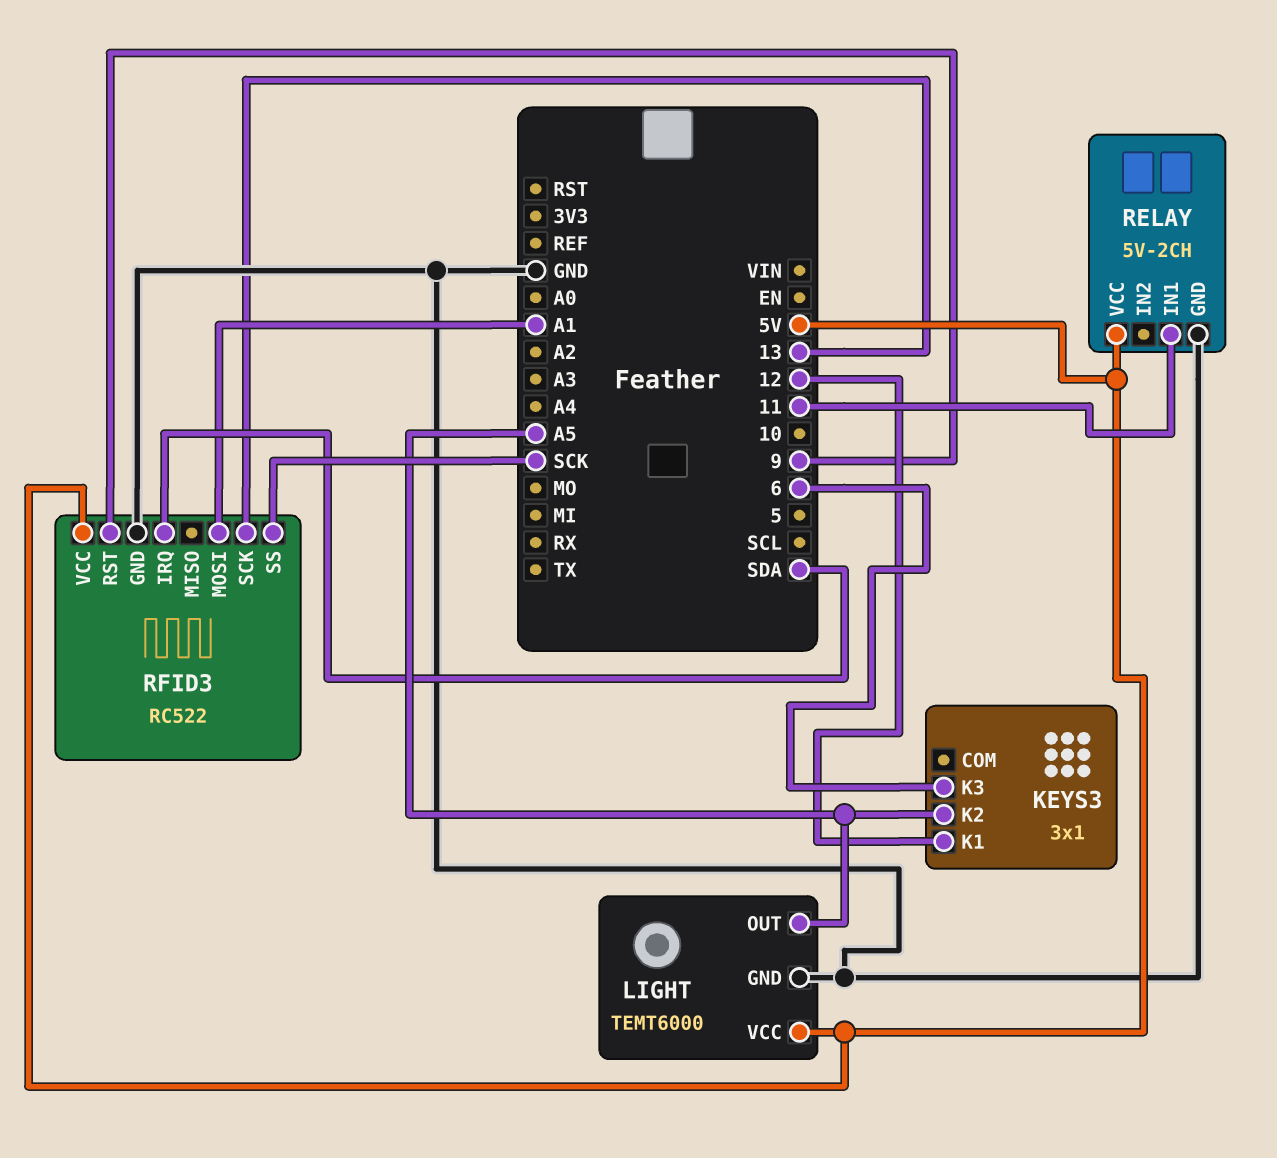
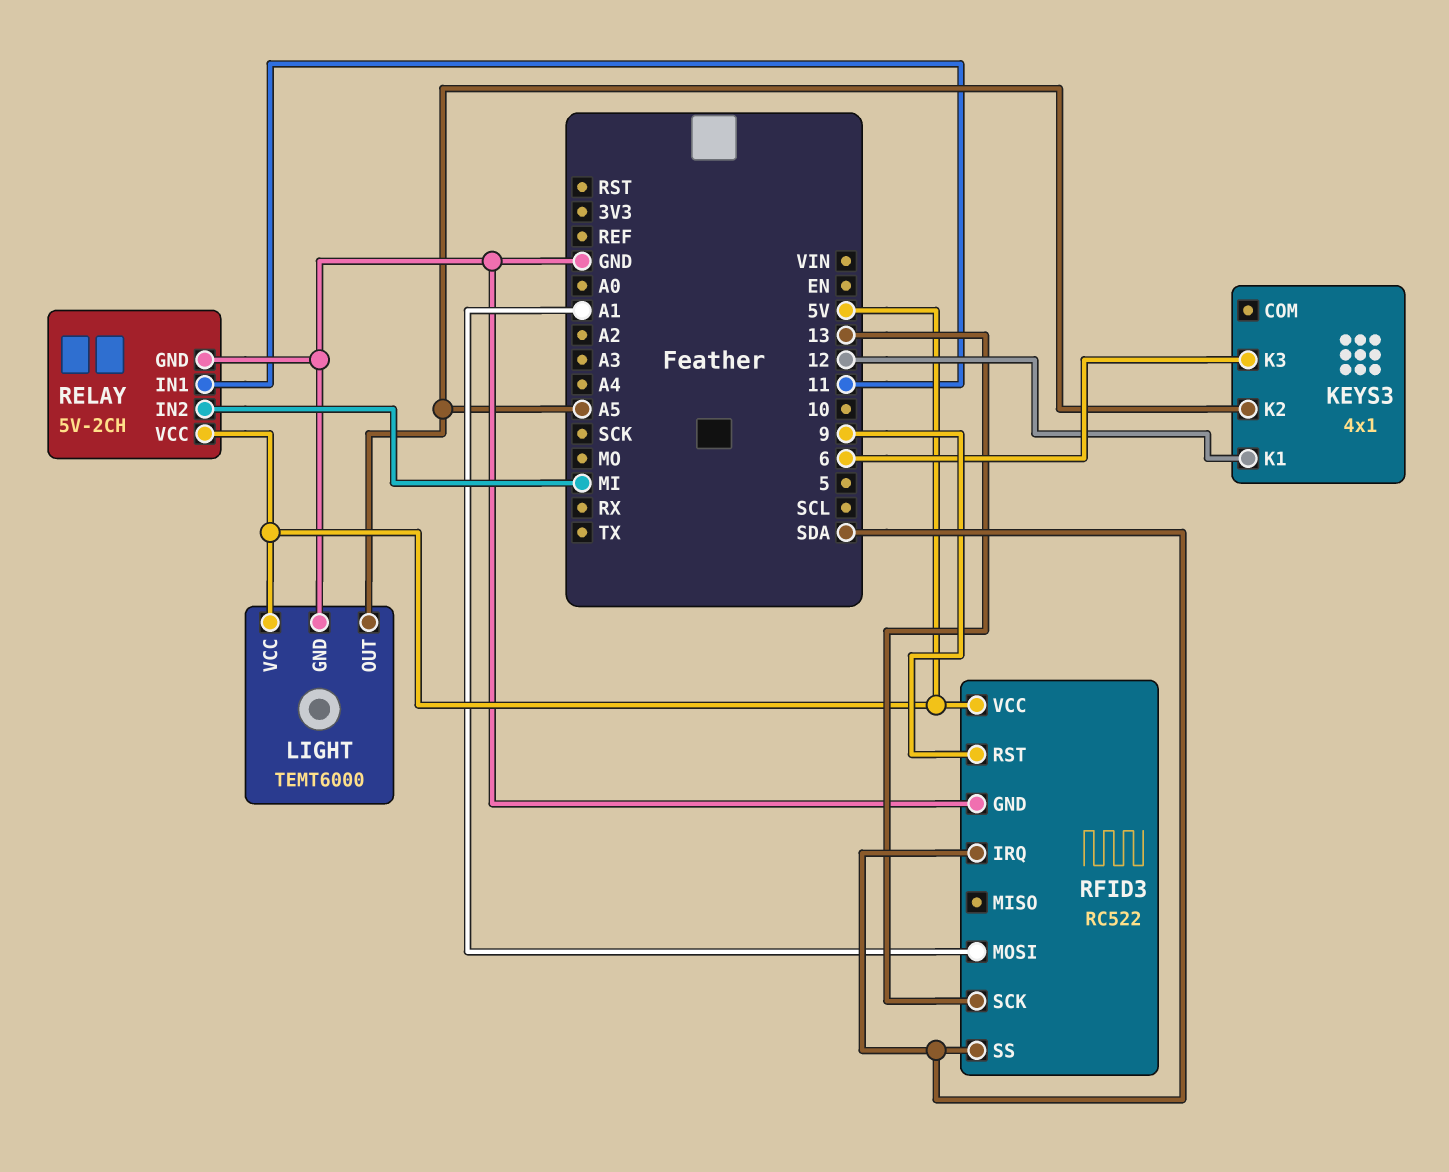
KEYS3: 3x1 -> 4x1
RELAY pin IN2: none -> MI
RFID3 pin SS: SCK -> SDA

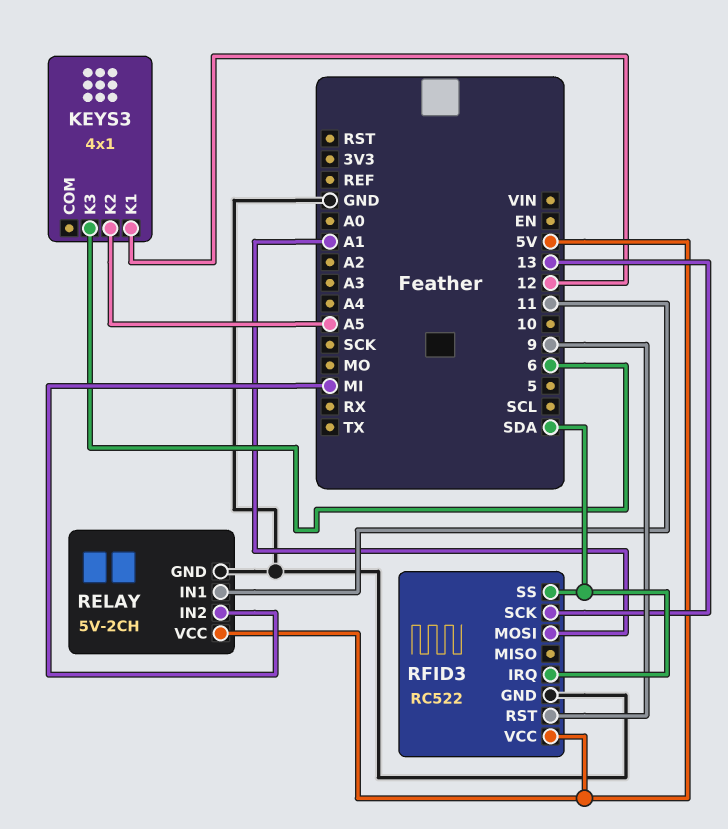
LIGHT: TEMT6000 -> none
LIGHT pin GND: GND -> none
LIGHT pin OUT: A5 -> none
LIGHT pin VCC: 5V -> none

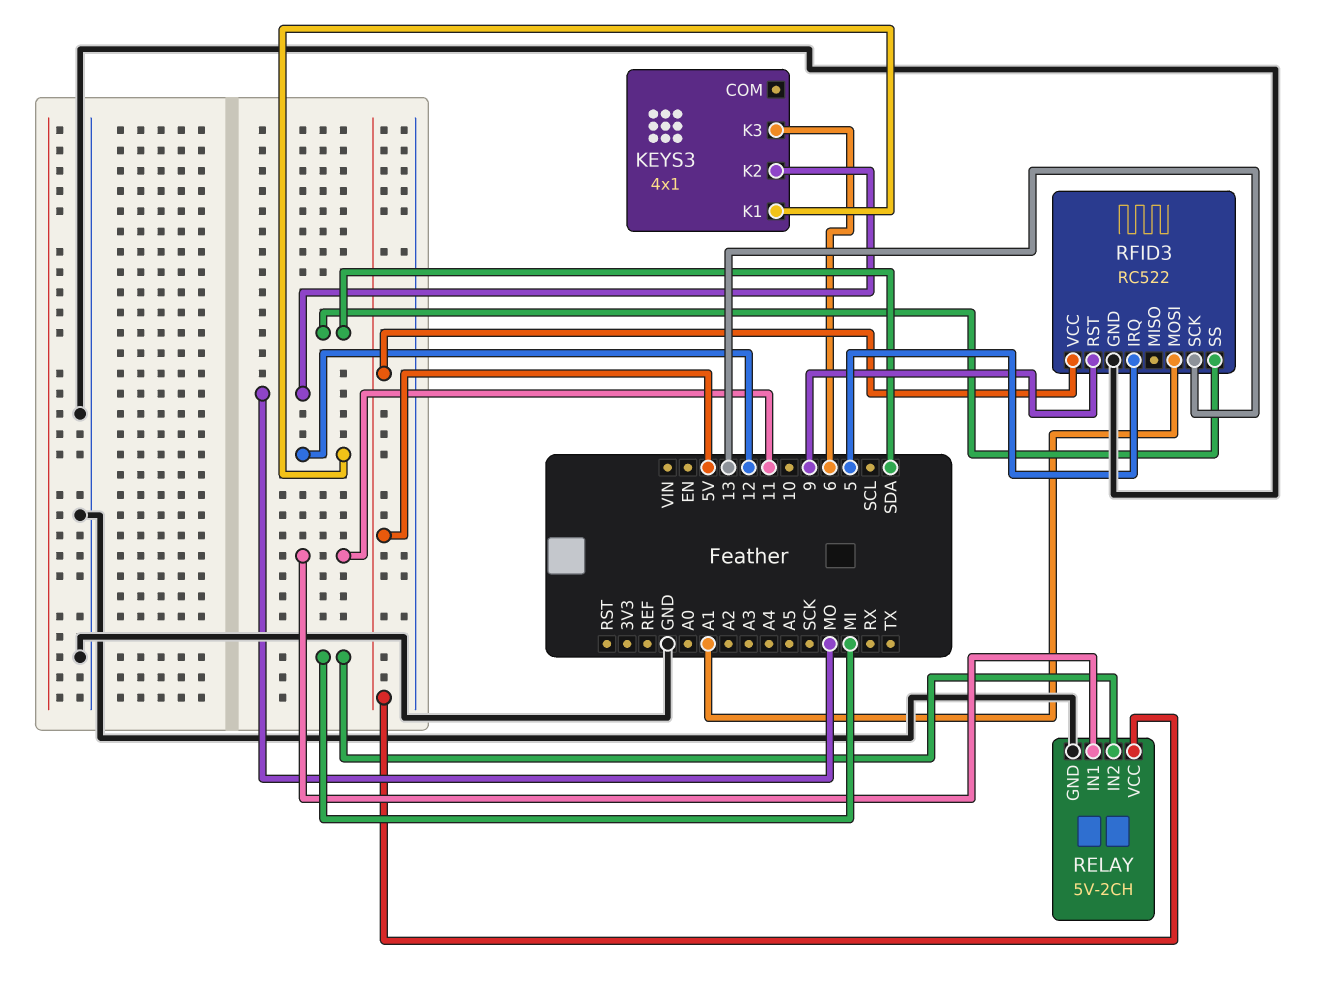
KEYS3 pin K2: A5 -> MO
RFID3 pin IRQ: SDA -> 5

